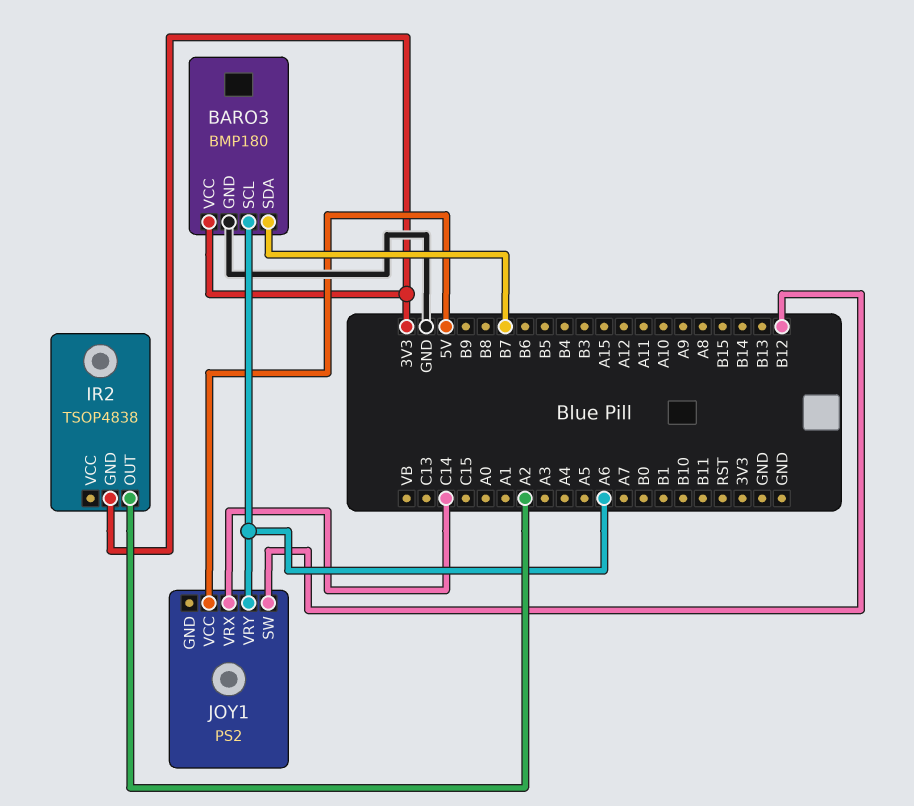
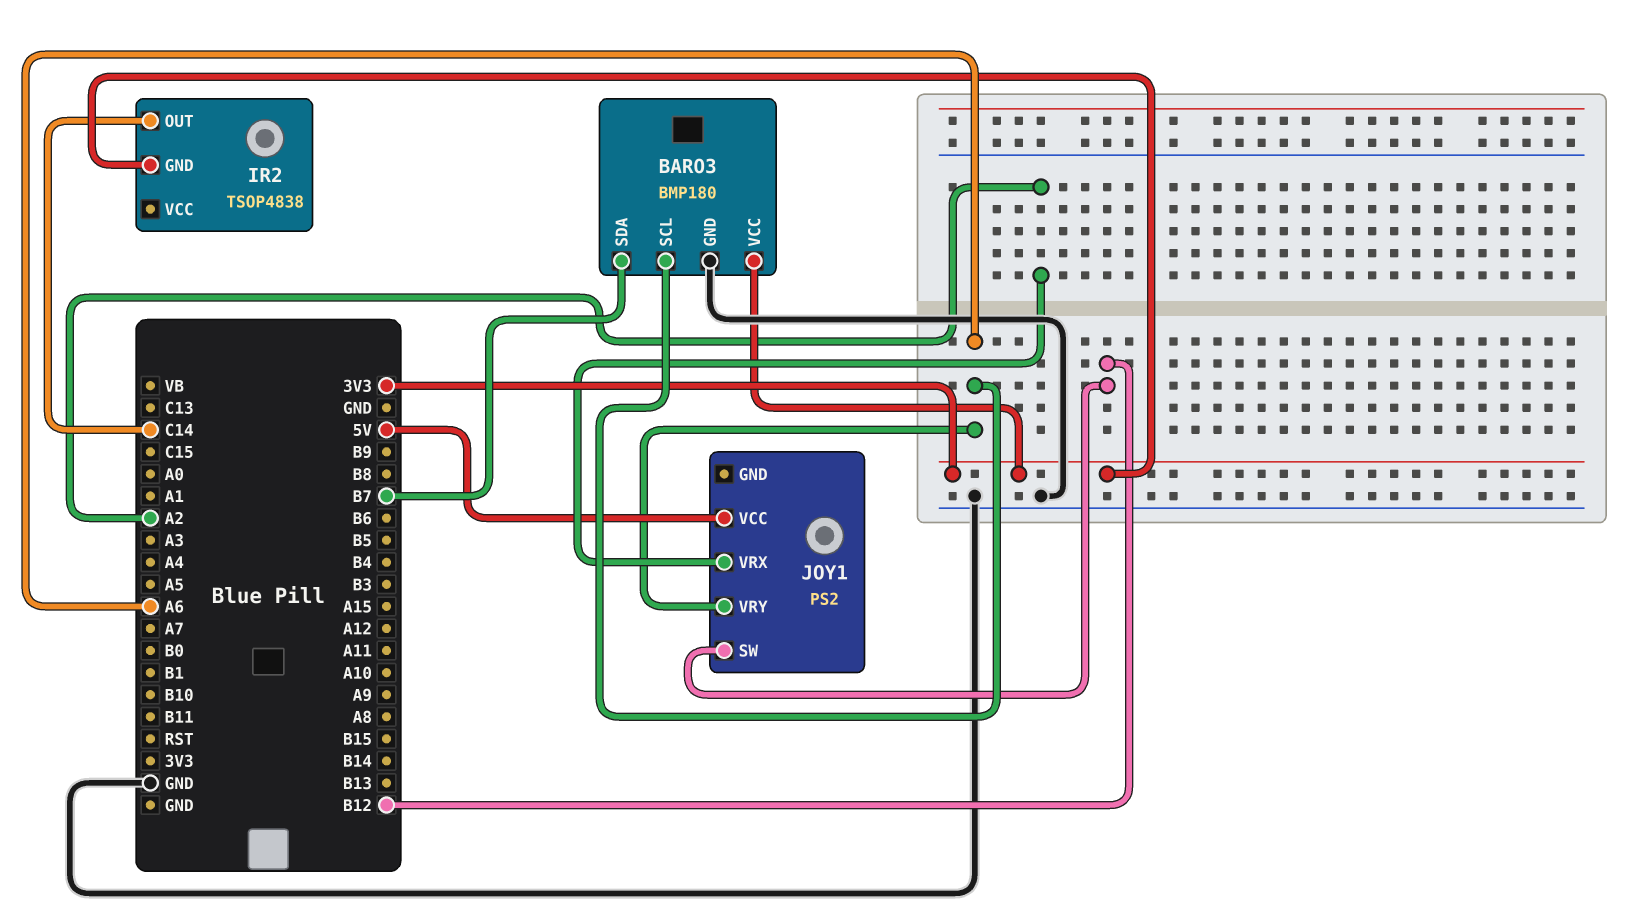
IR2 pin OUT: A2 -> C14
JOY1 pin VRX: C14 -> A2

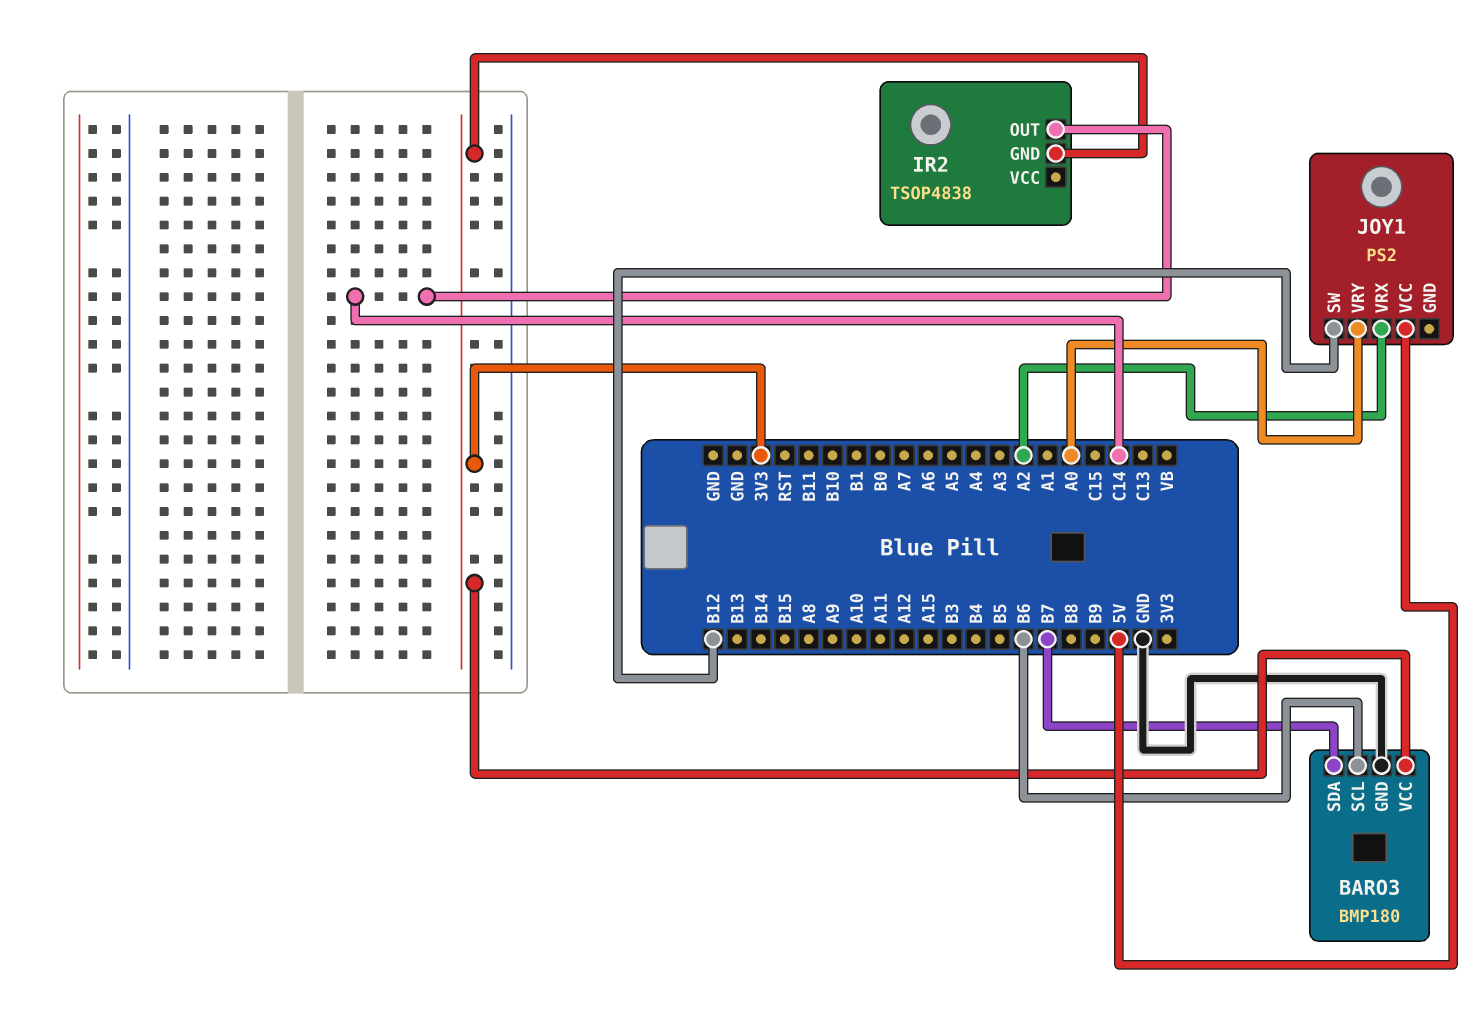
BARO3 pin SCL: A6 -> B6
JOY1 pin VRY: A6 -> A0

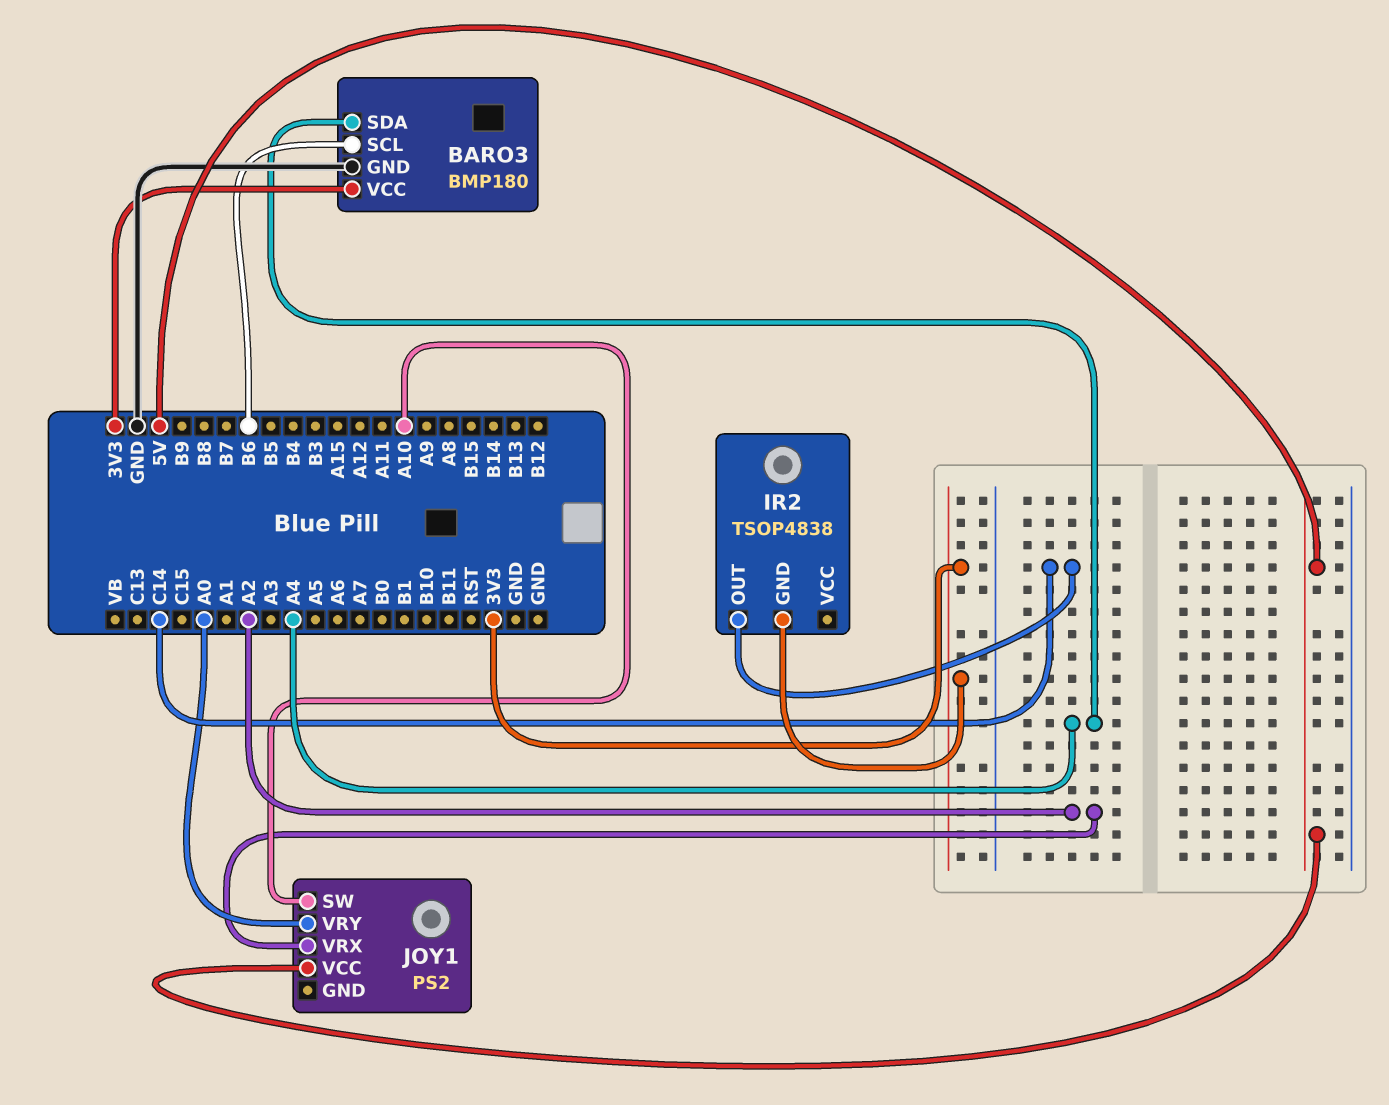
BARO3 pin SDA: B7 -> A4
JOY1 pin SW: B12 -> A10

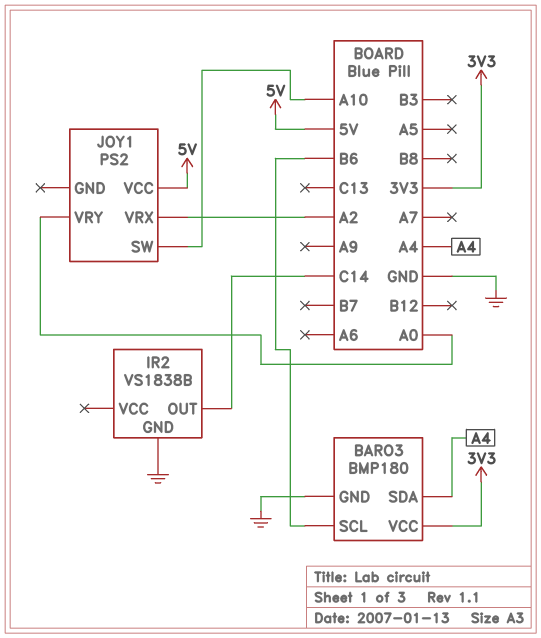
IR2: TSOP4838 -> VS1838B
IR2 pin GND: 3V3 -> GND

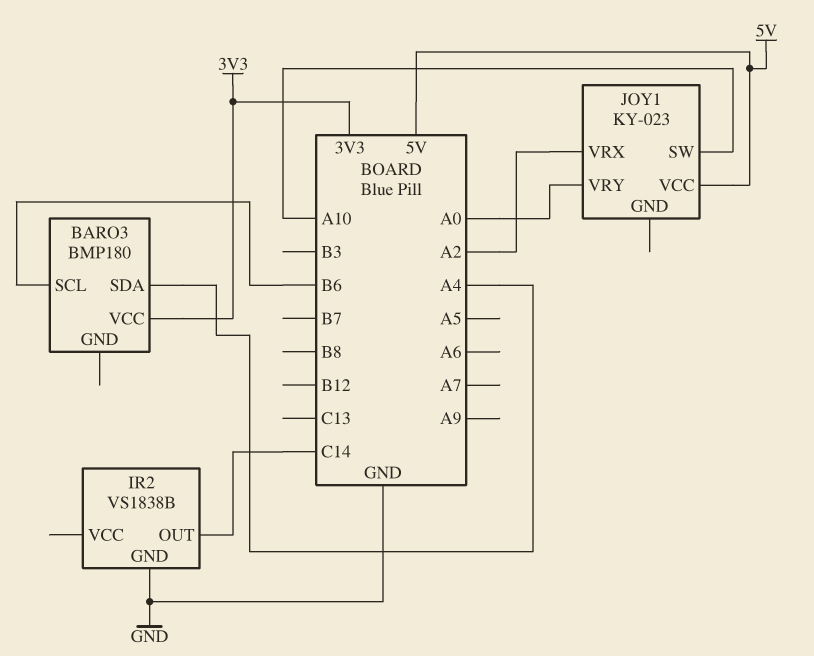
BARO3 pin GND: GND -> none
JOY1: PS2 -> KY-023

